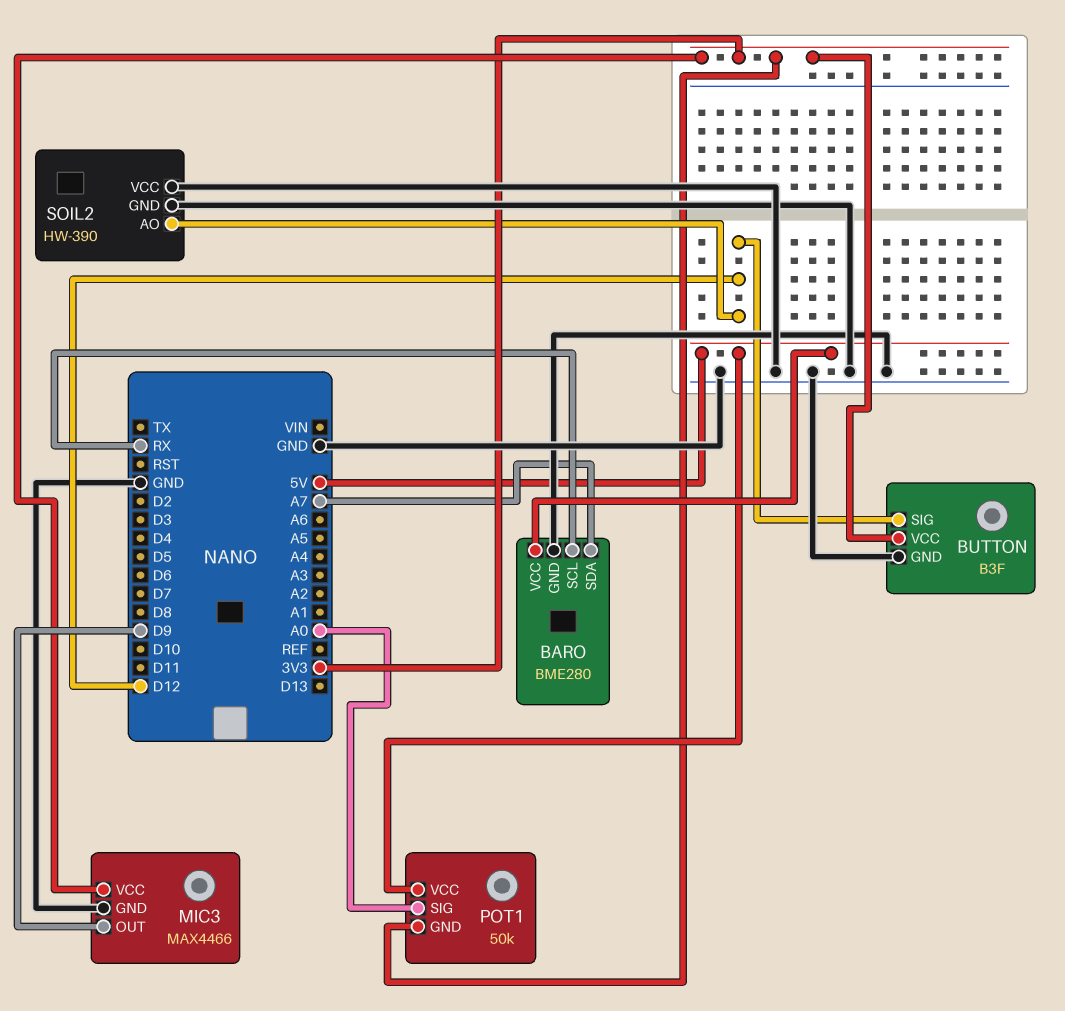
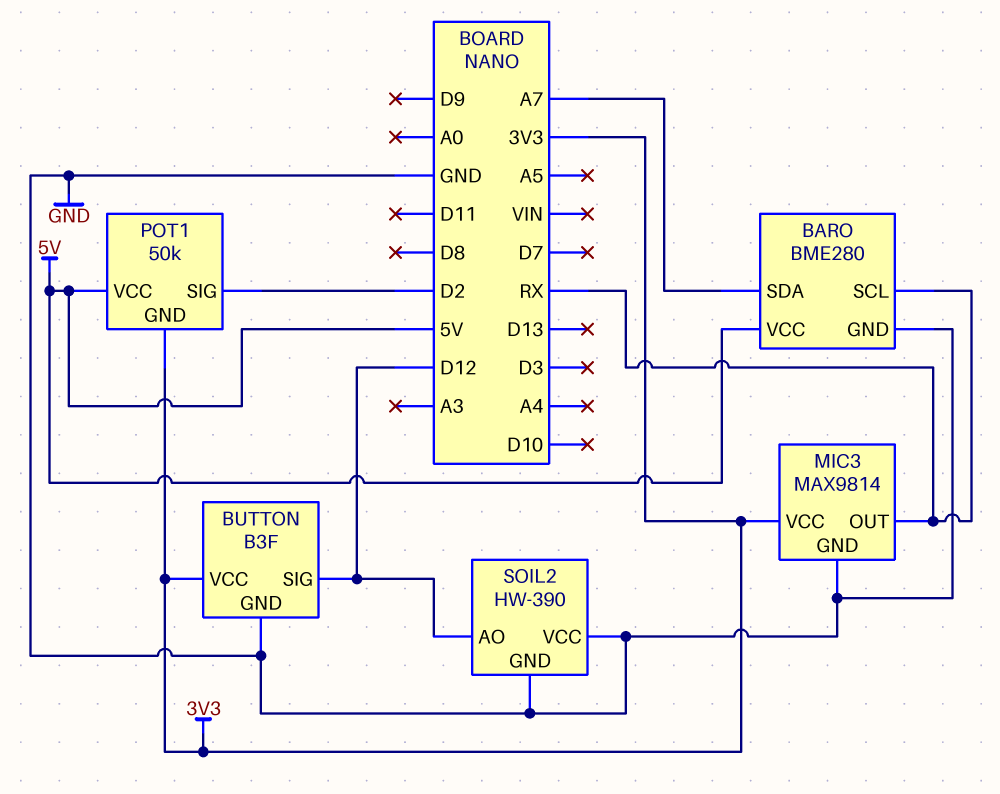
MIC3: MAX4466 -> MAX9814
MIC3 pin OUT: D9 -> RX
POT1 pin SIG: A0 -> D2

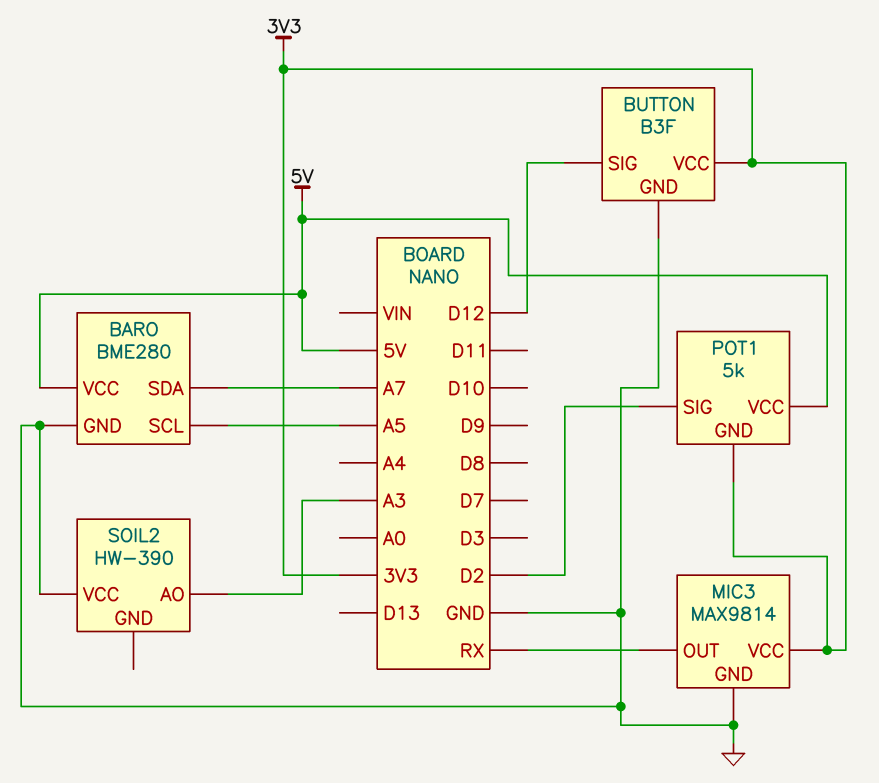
BARO pin SCL: RX -> A5
POT1: 50k -> 5k
SOIL2 pin AO: D12 -> A3
SOIL2 pin GND: GND -> none

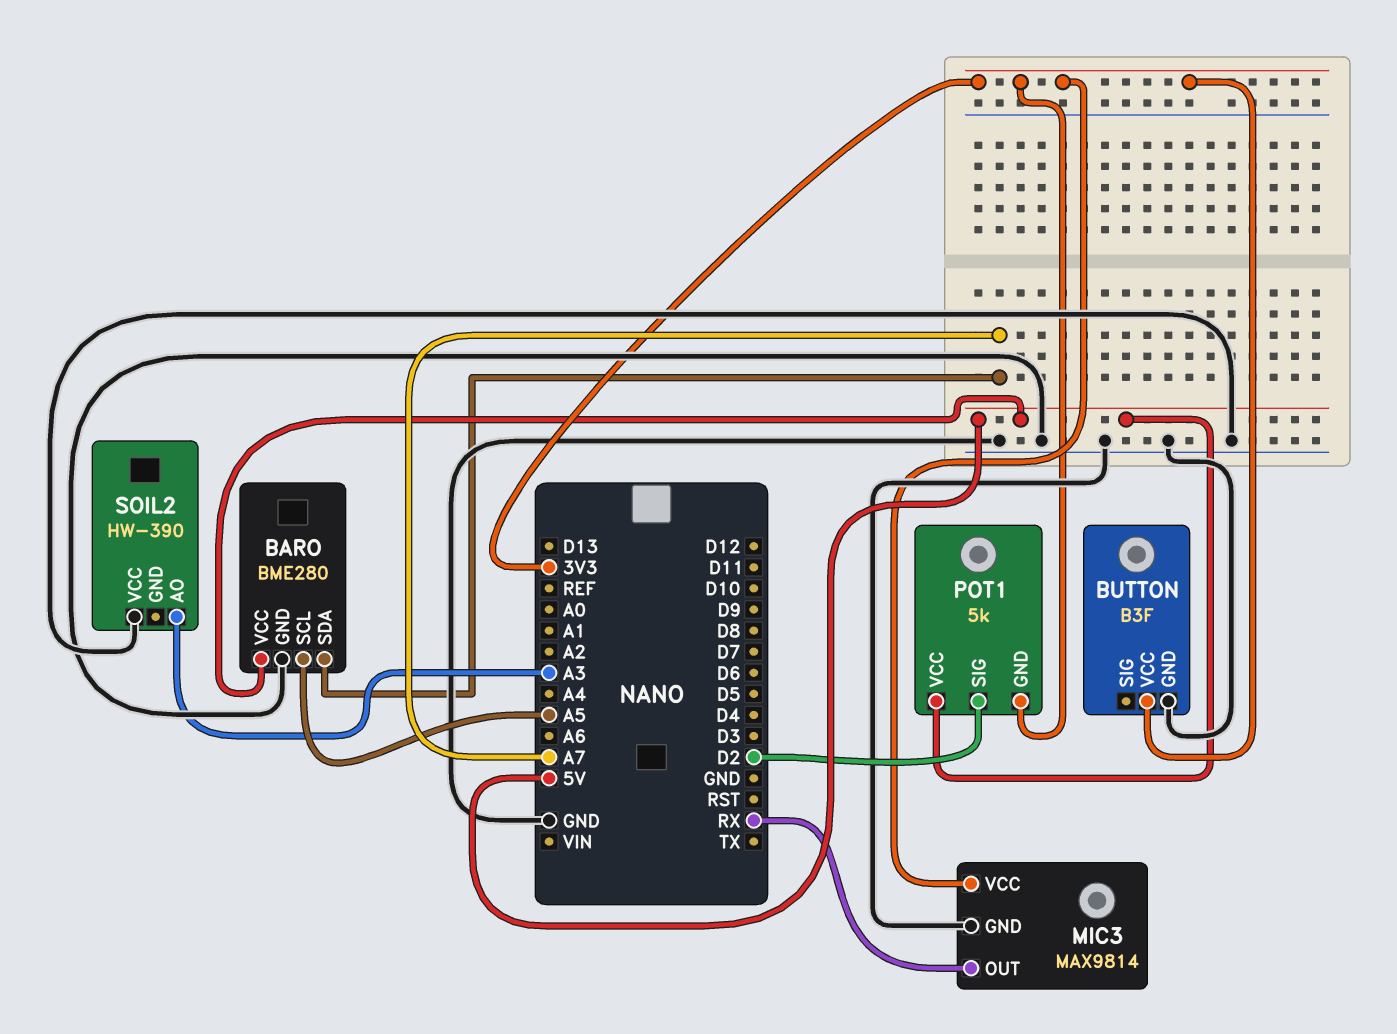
BUTTON pin SIG: D12 -> none

